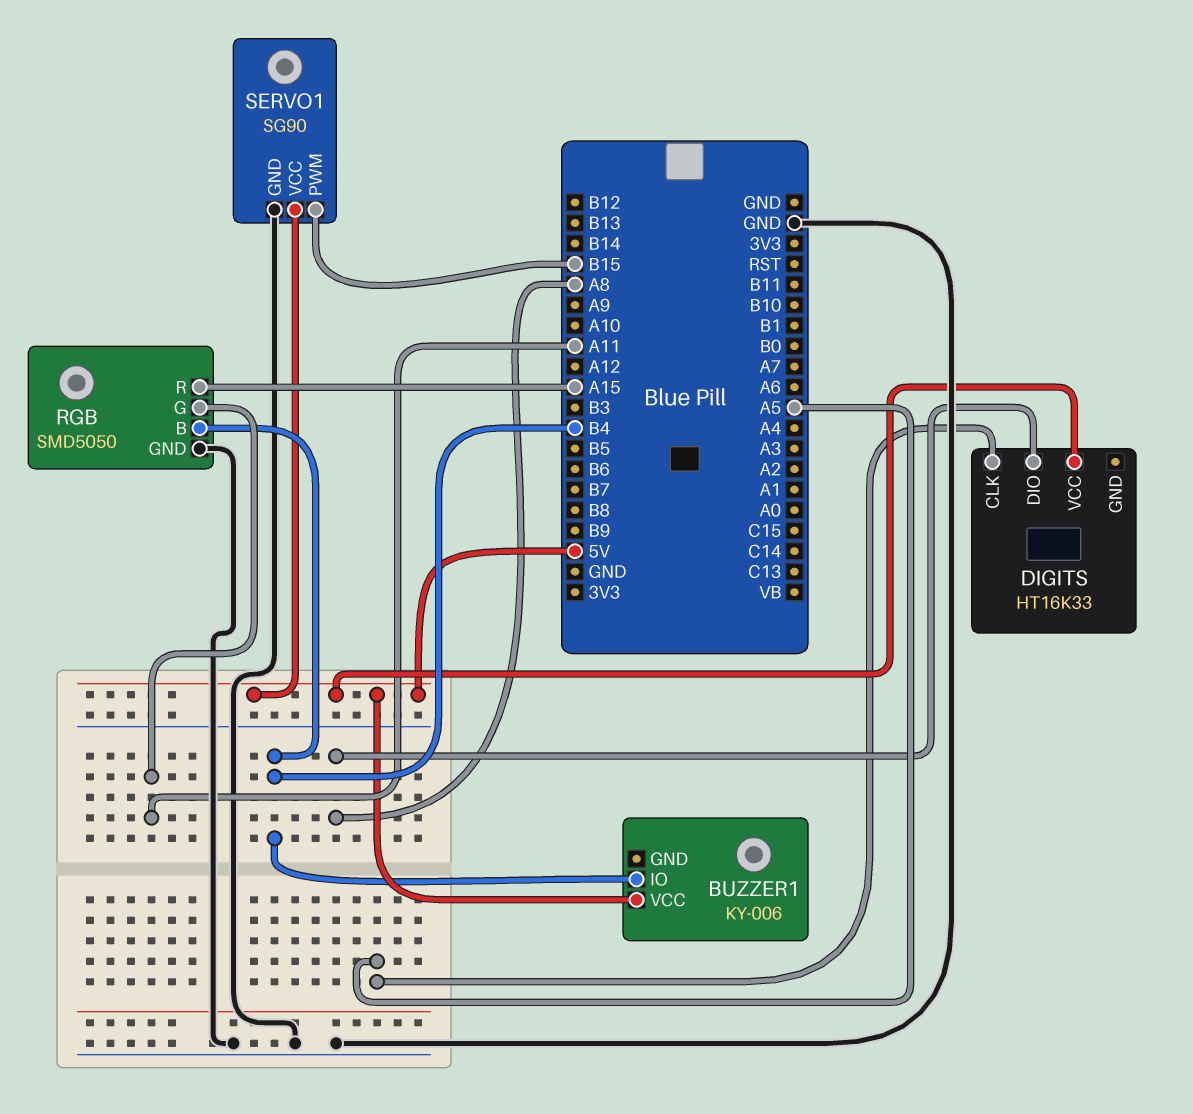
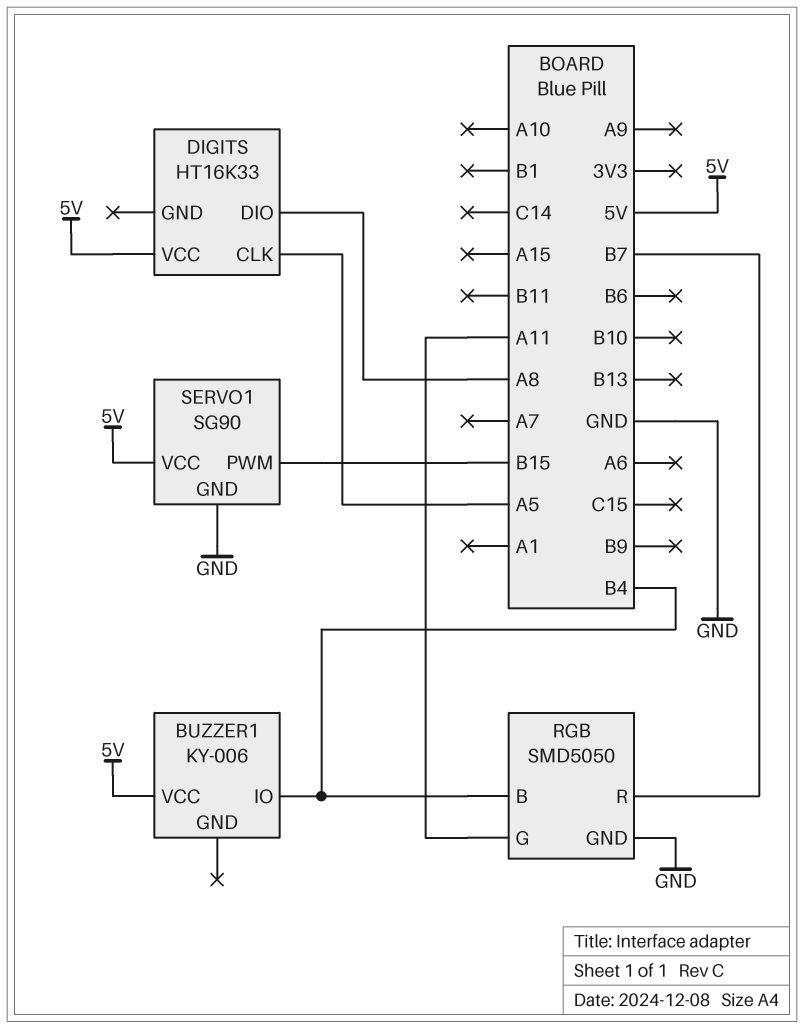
RGB pin R: A15 -> B7

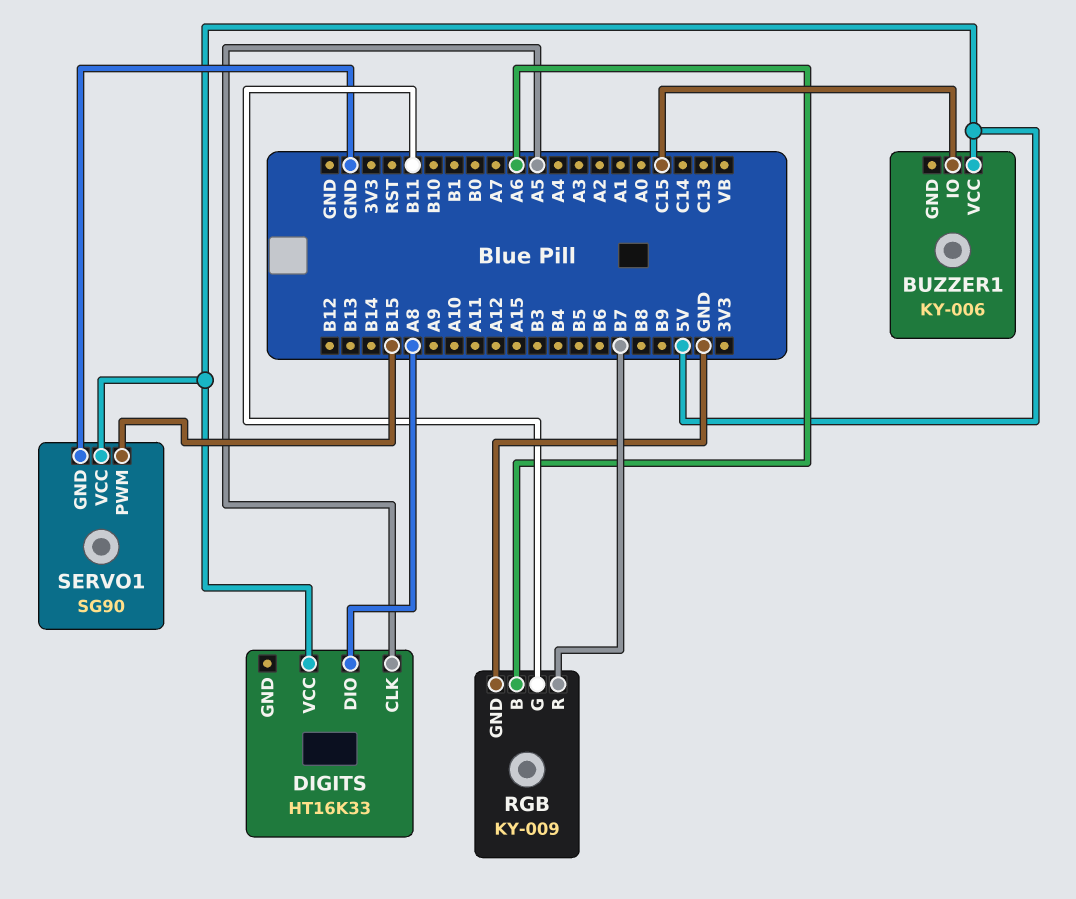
BUZZER1 pin IO: B4 -> C15
RGB: SMD5050 -> KY-009
RGB pin B: B4 -> A6
RGB pin G: A11 -> B11

